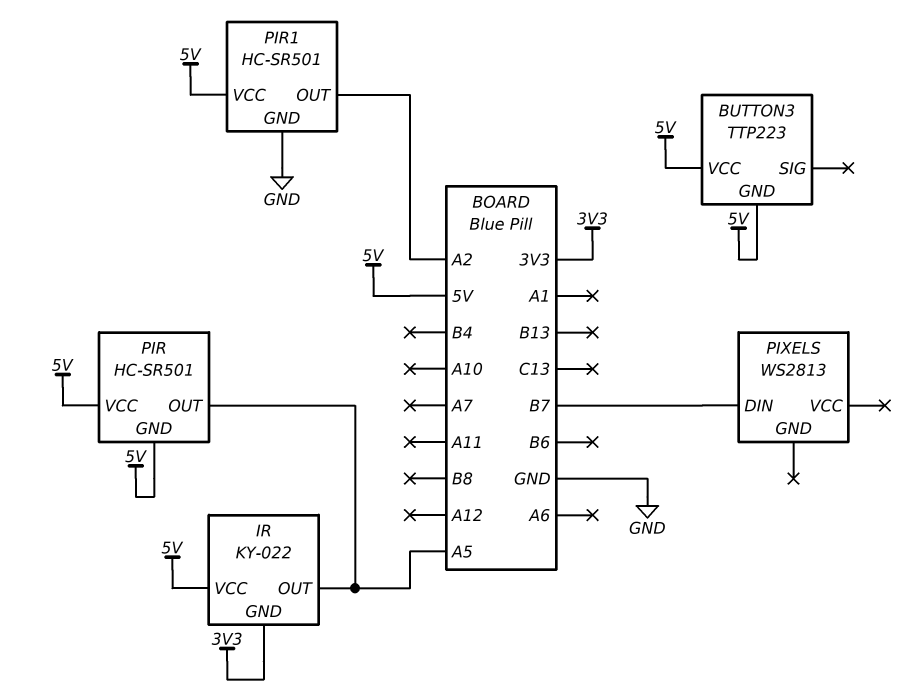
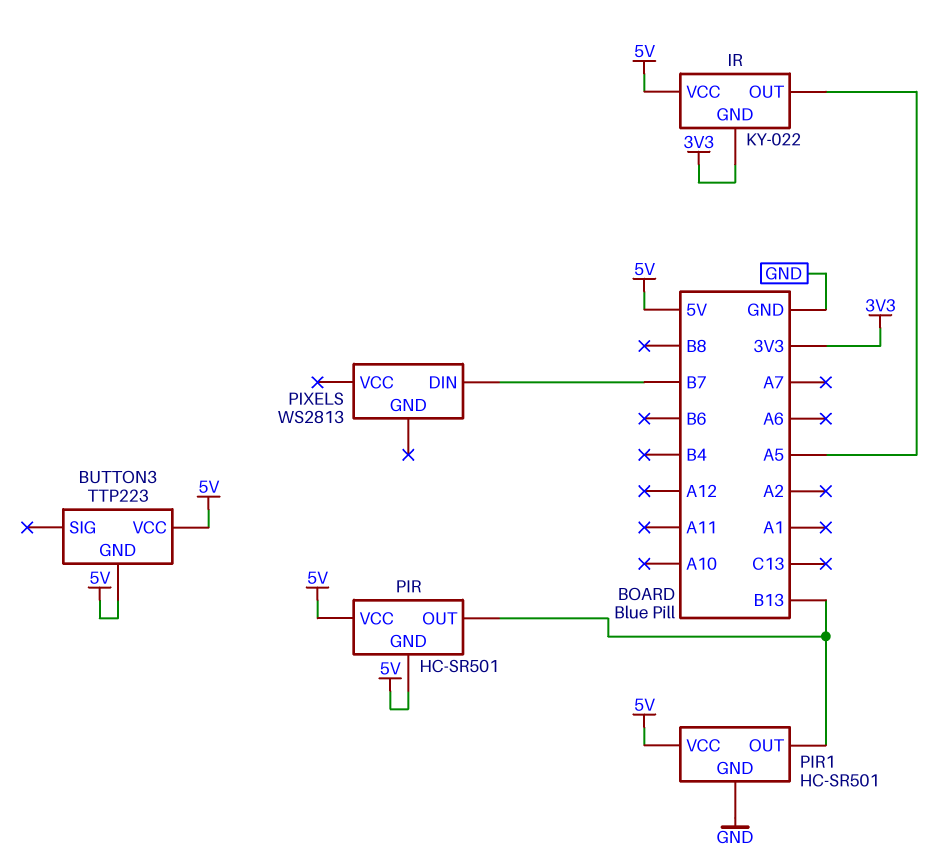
PIR pin OUT: A5 -> B13
PIR1 pin OUT: A2 -> B13

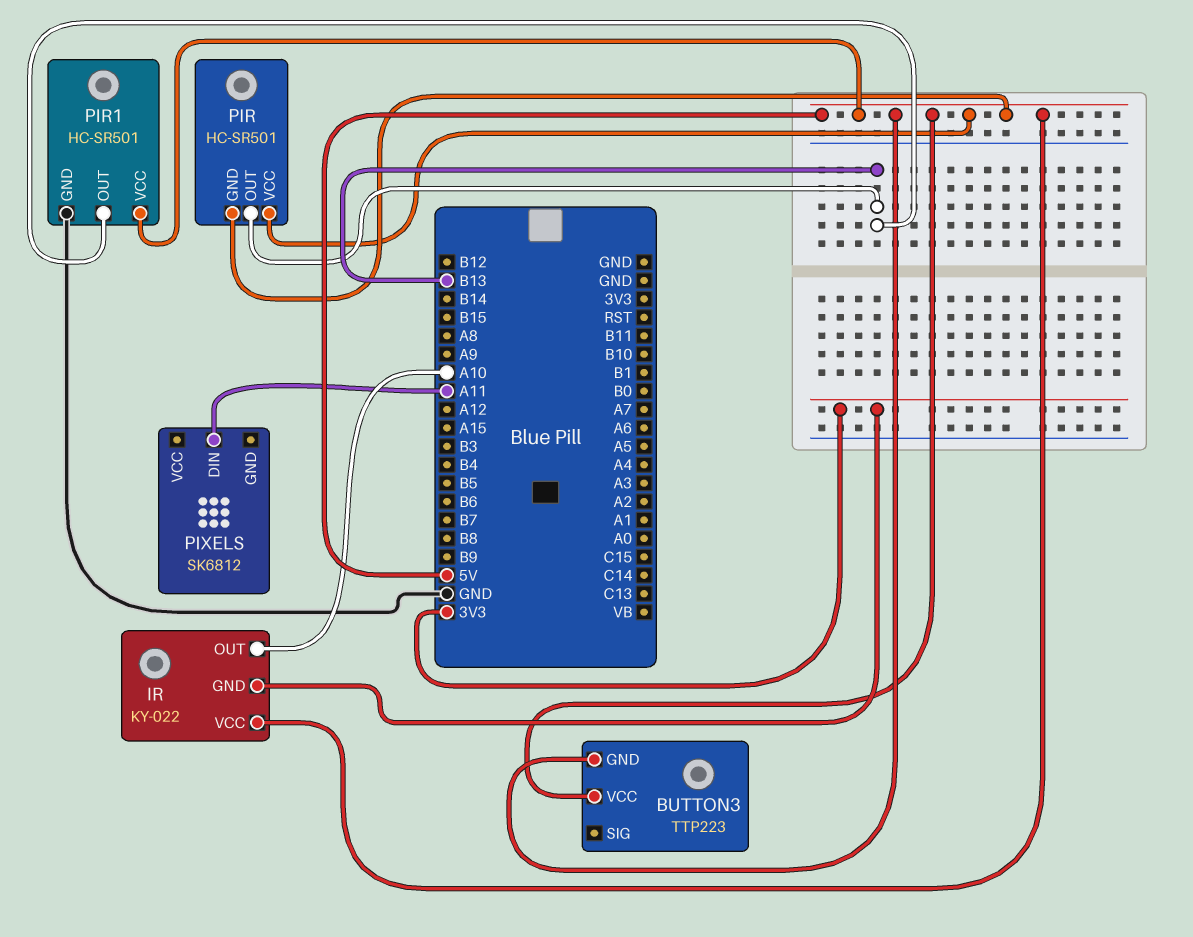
IR pin OUT: A5 -> A10
PIXELS: WS2813 -> SK6812
PIXELS pin DIN: B7 -> A11

